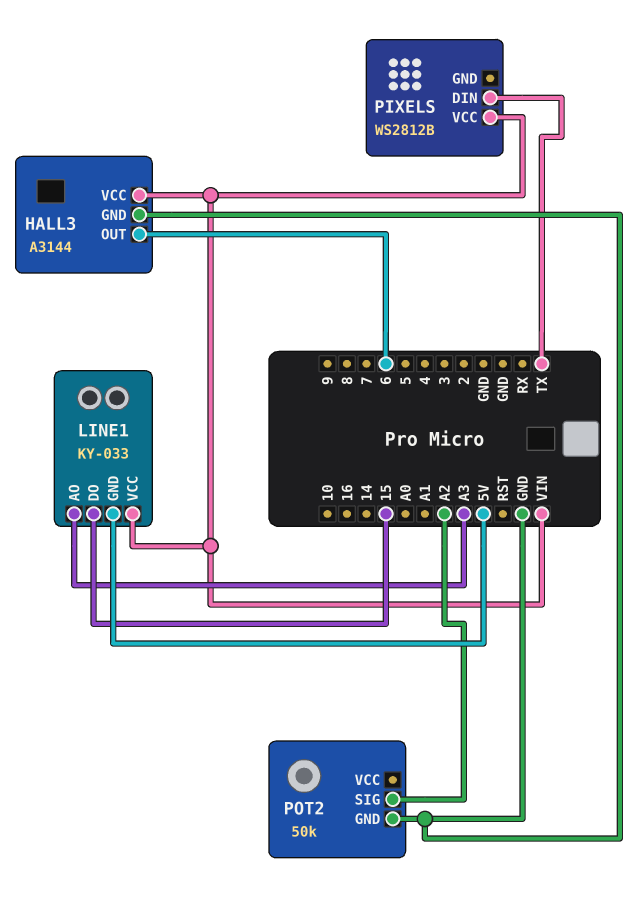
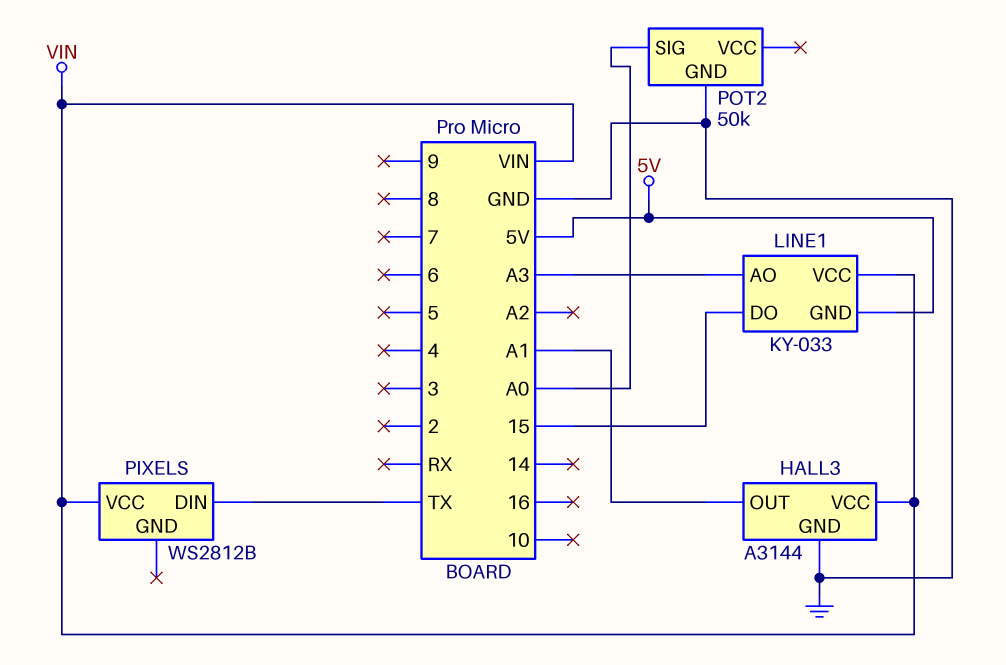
HALL3 pin OUT: 6 -> A1
POT2 pin SIG: A2 -> A0

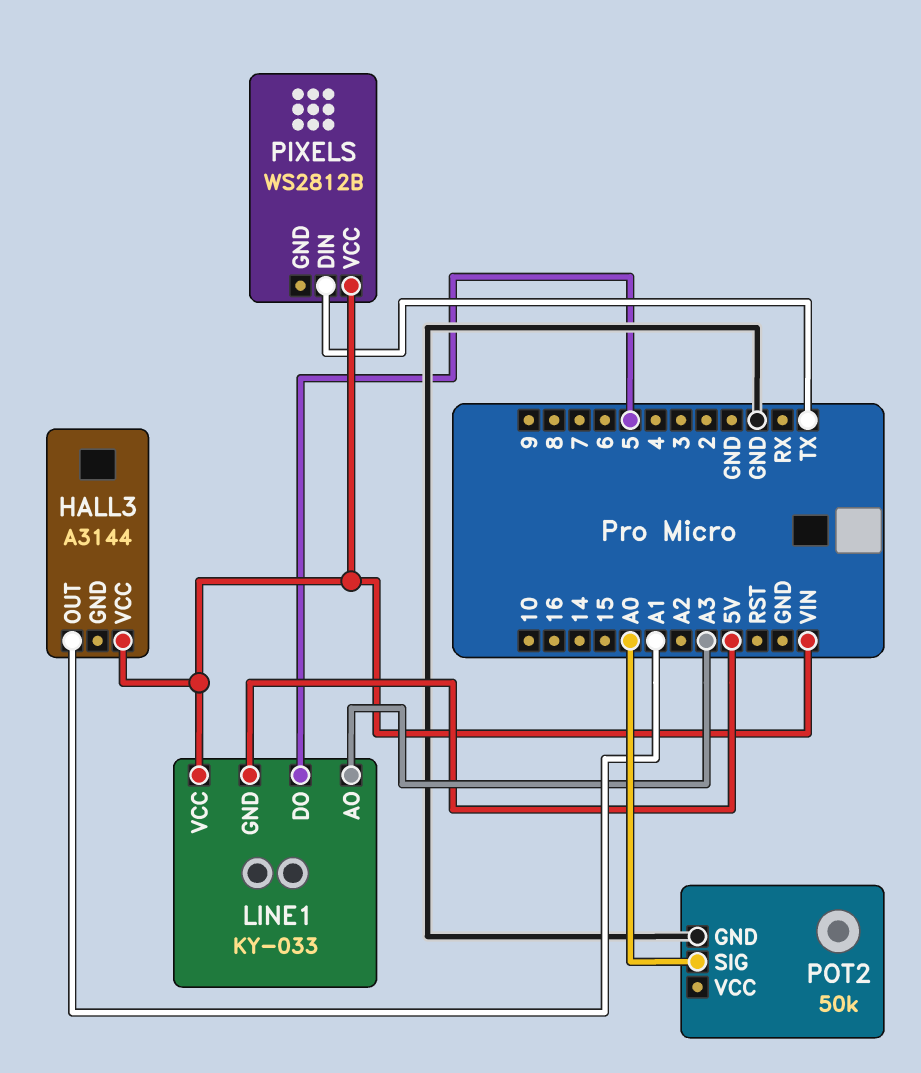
HALL3 pin GND: GND -> none
LINE1 pin DO: 15 -> 5

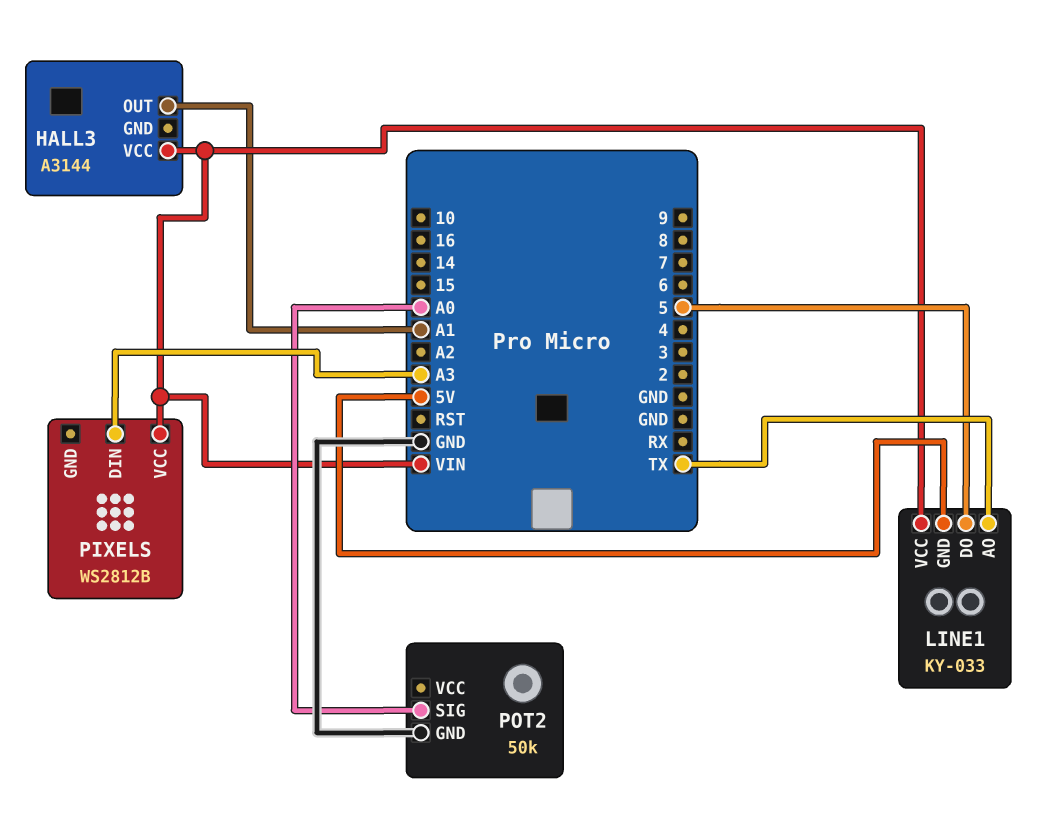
LINE1 pin AO: A3 -> TX
PIXELS pin DIN: TX -> A3

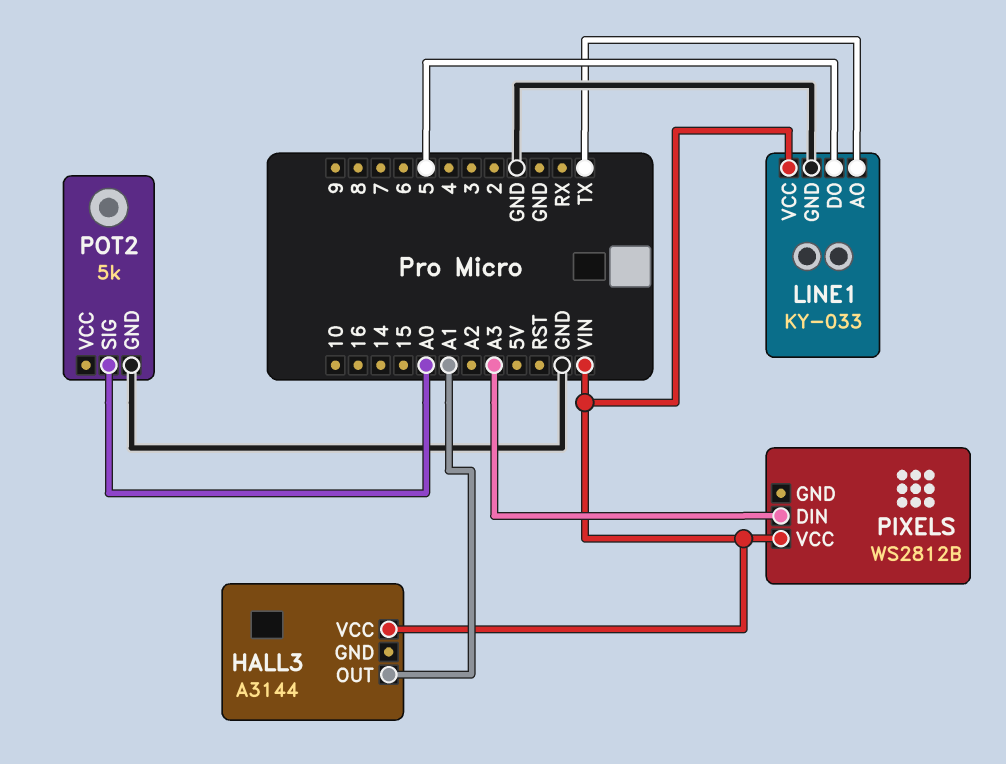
LINE1 pin GND: 5V -> GND
POT2: 50k -> 5k

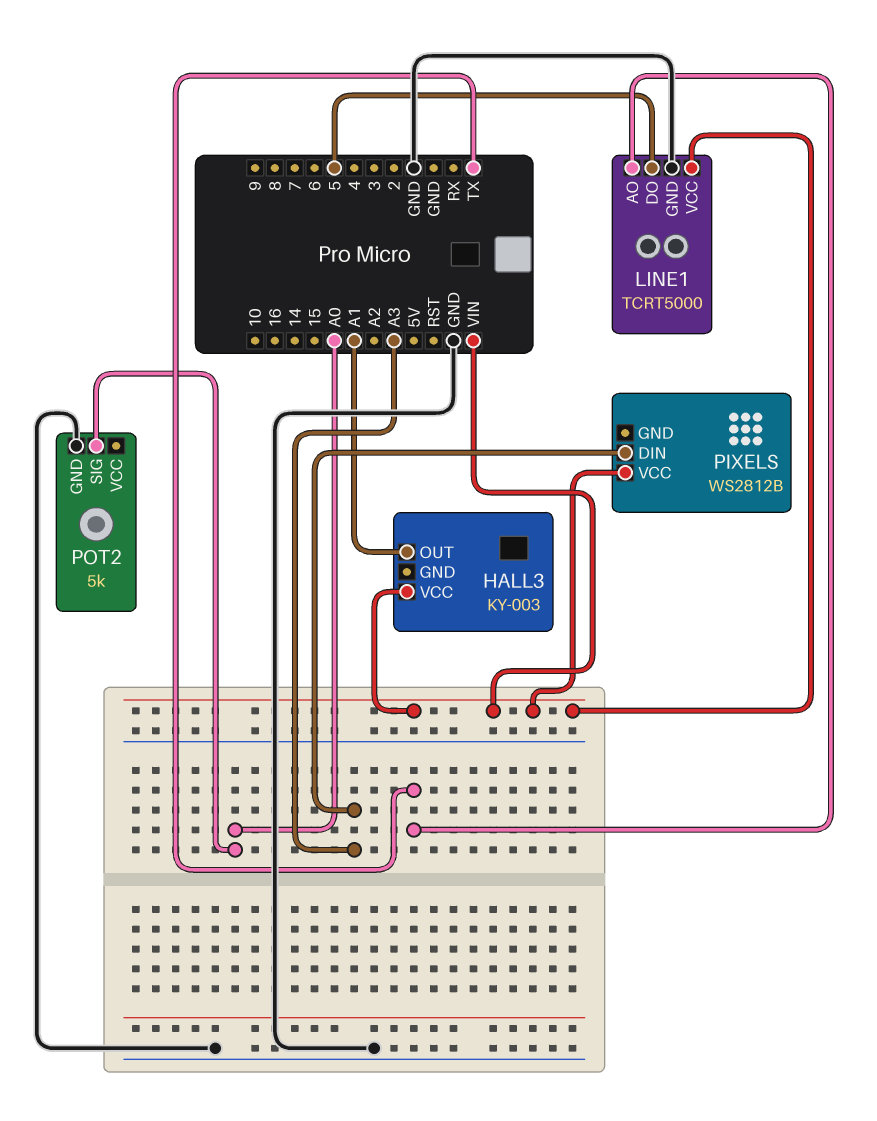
HALL3: A3144 -> KY-003
LINE1: KY-033 -> TCRT5000

